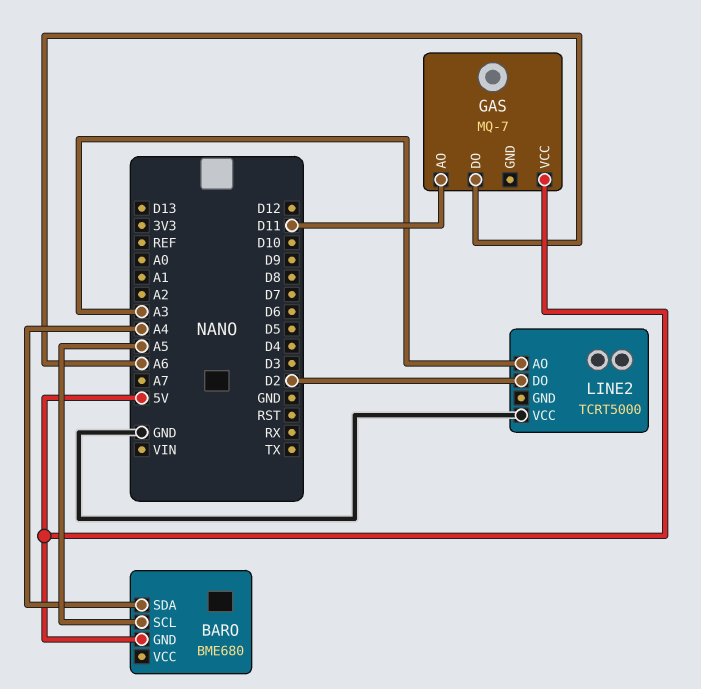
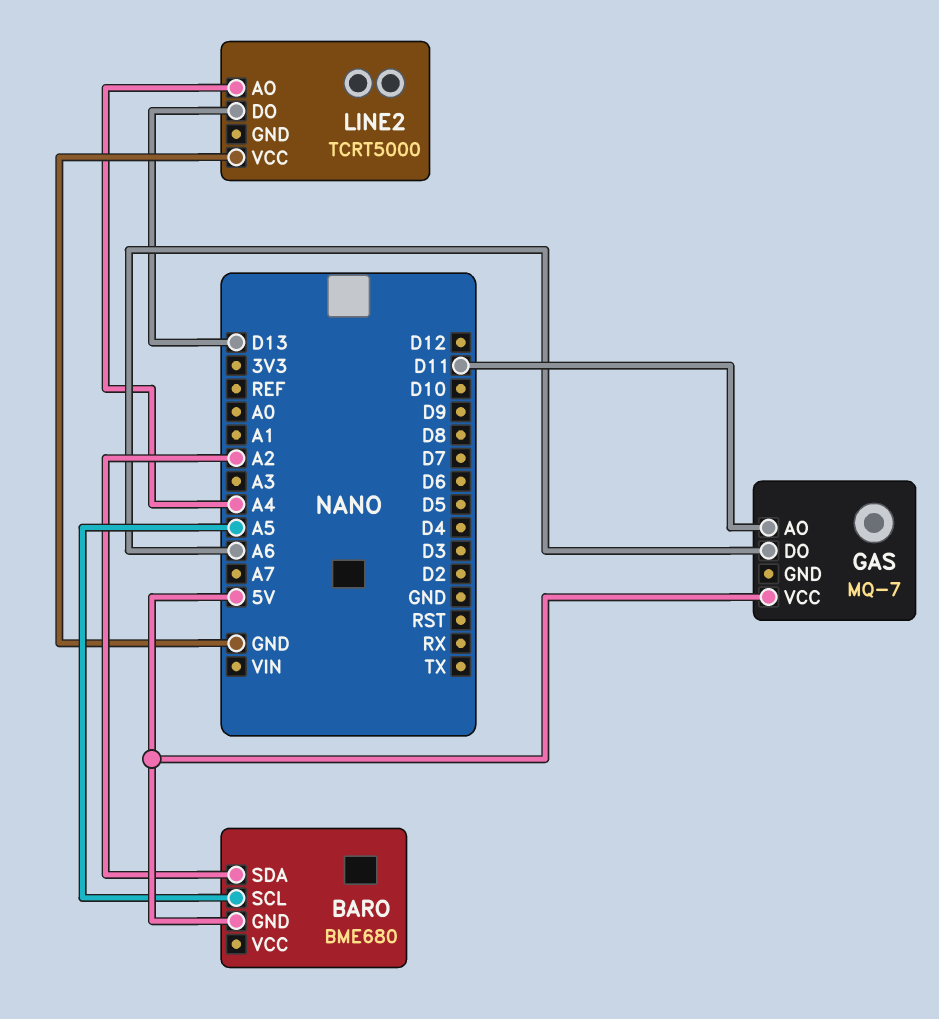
BARO pin SDA: A4 -> A2
LINE2 pin AO: A3 -> A4
LINE2 pin DO: D2 -> D13

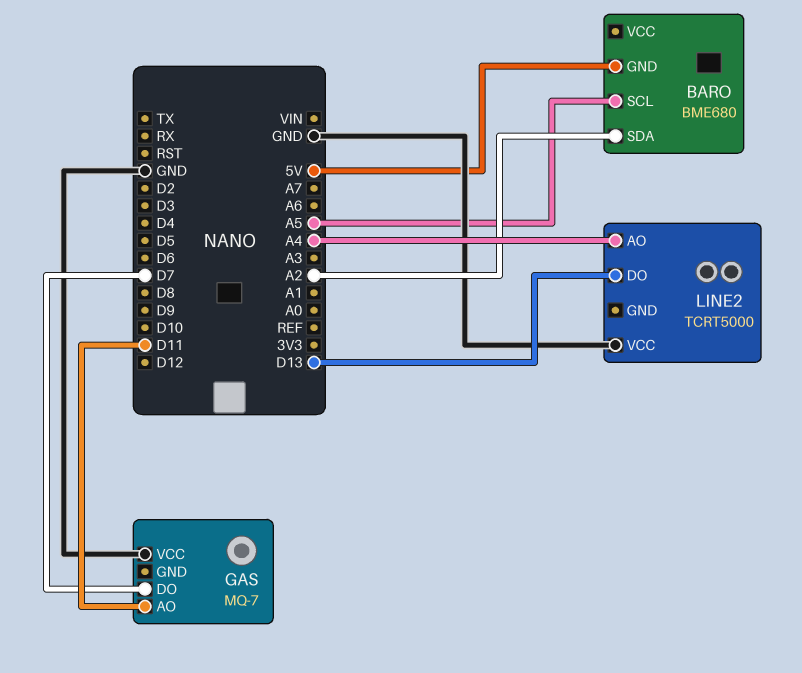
GAS pin DO: A6 -> D7
GAS pin VCC: 5V -> GND

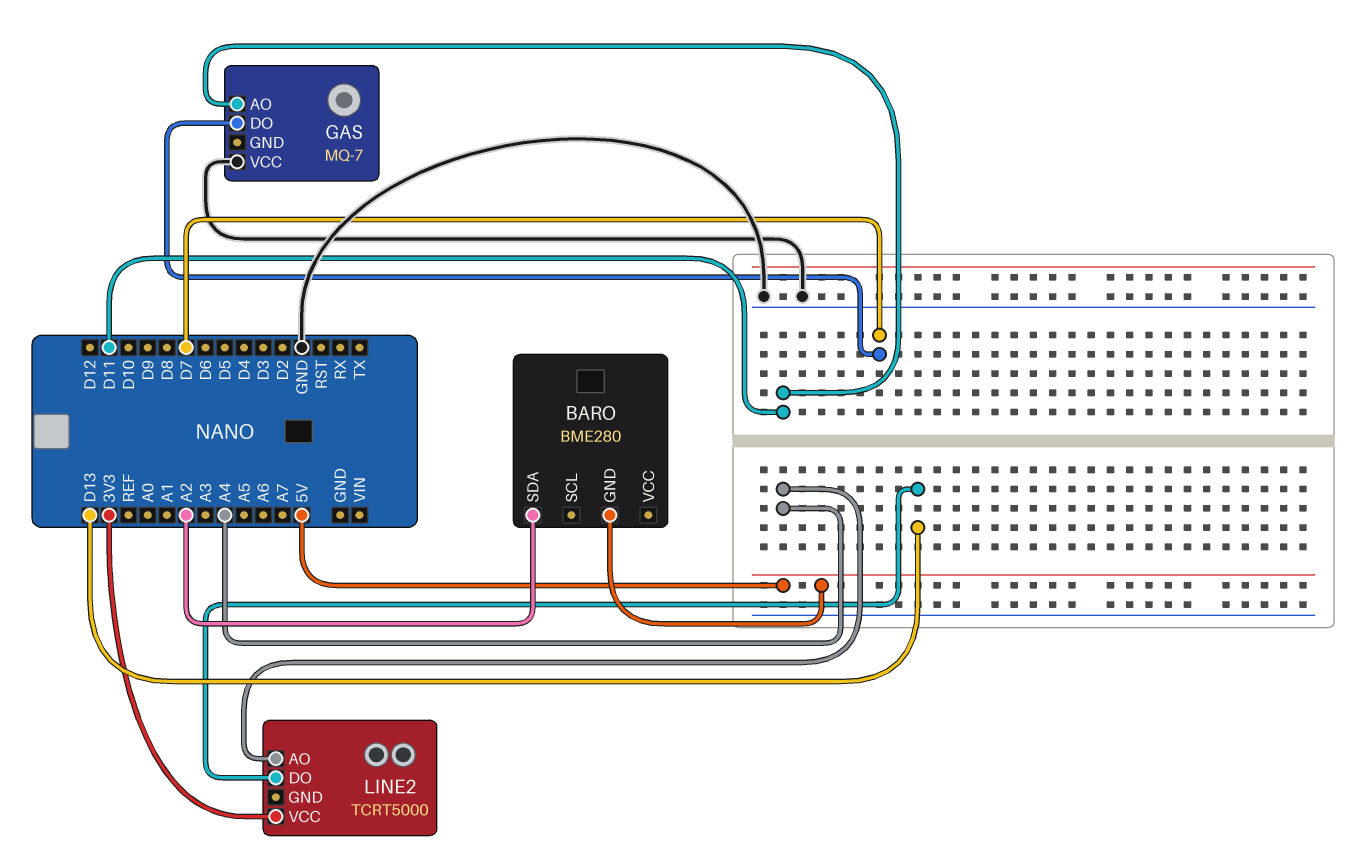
BARO: BME680 -> BME280
BARO pin SCL: A5 -> none
LINE2 pin VCC: GND -> 3V3

